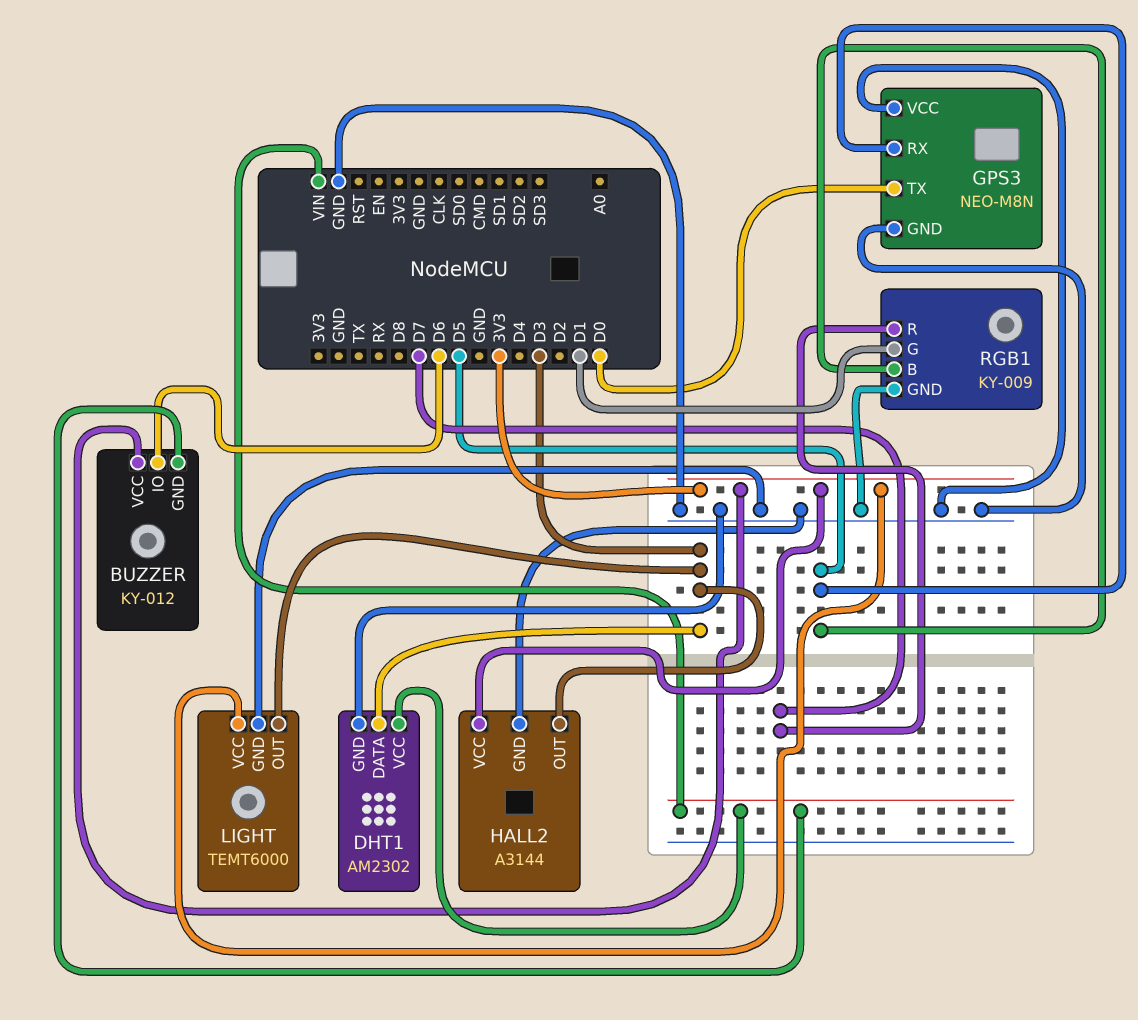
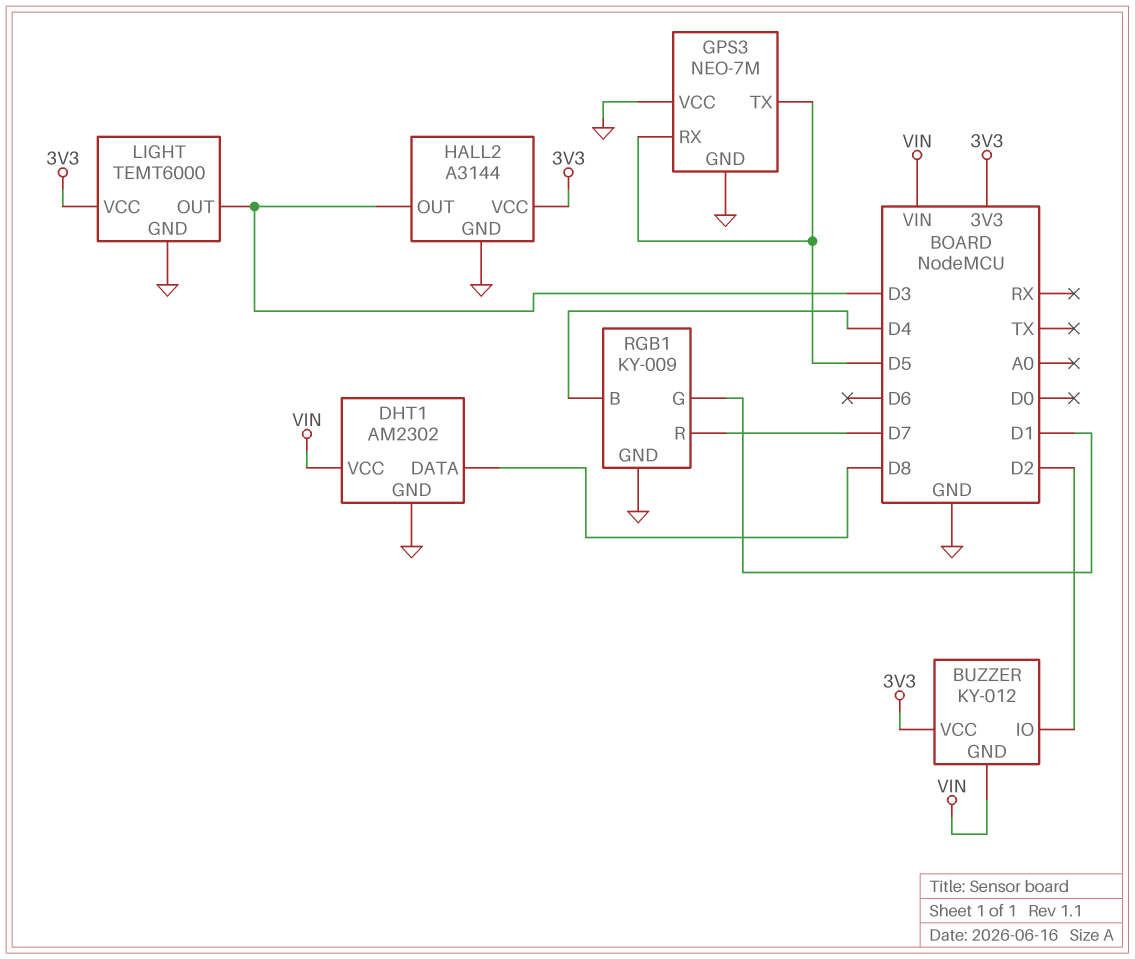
BUZZER pin IO: D6 -> D2
DHT1 pin DATA: D3 -> D8
GPS3: NEO-M8N -> NEO-7M
GPS3 pin TX: D0 -> D5
RGB1 pin B: D5 -> D4

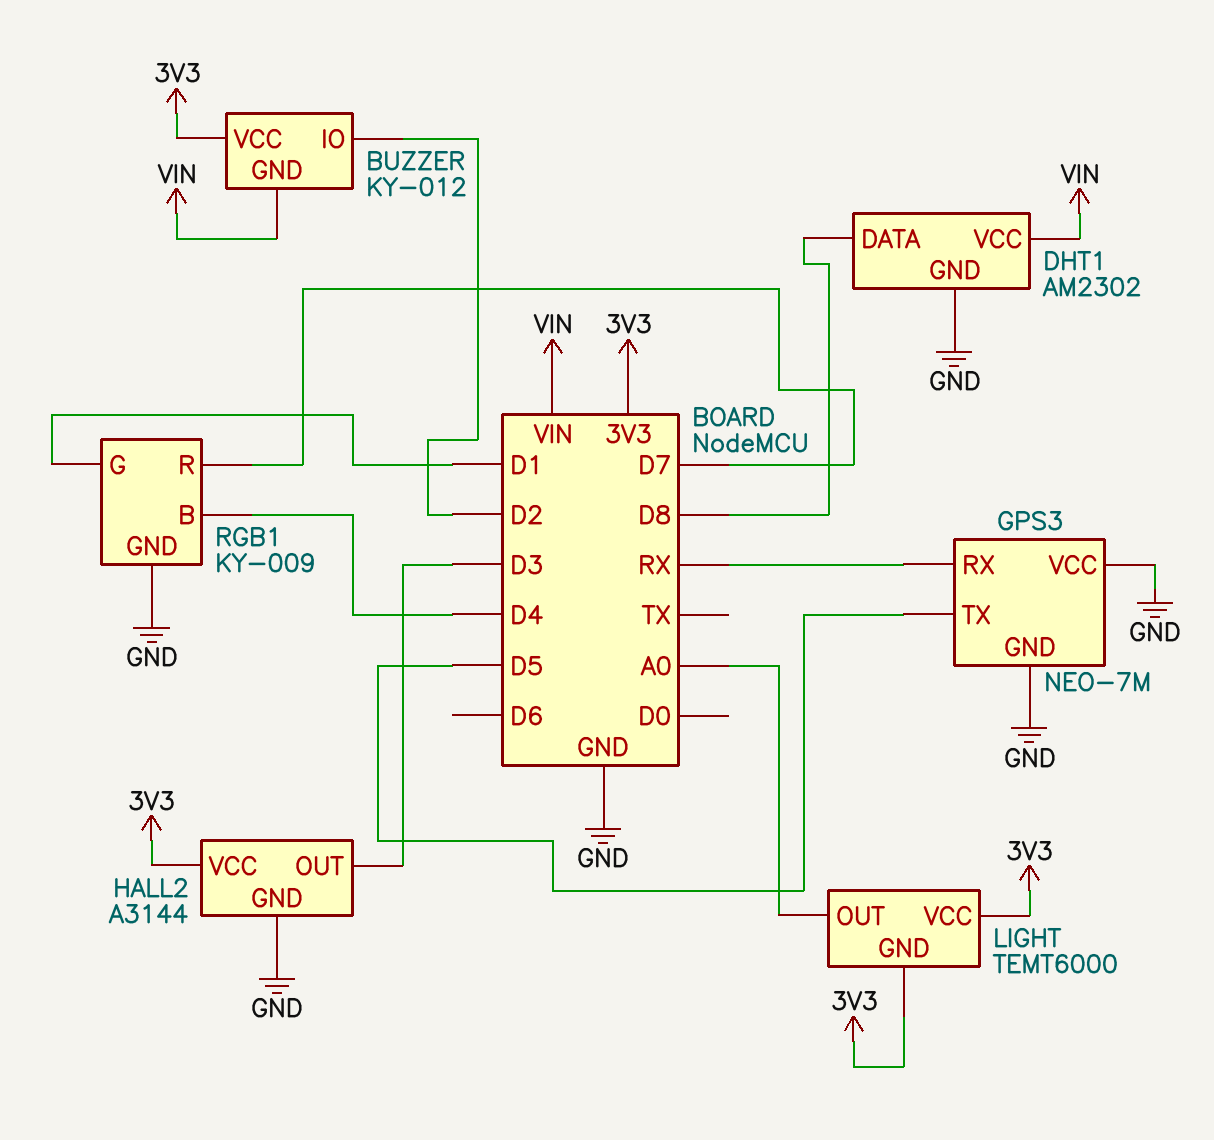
GPS3 pin RX: D5 -> RX
LIGHT pin GND: GND -> 3V3
LIGHT pin OUT: D3 -> A0

